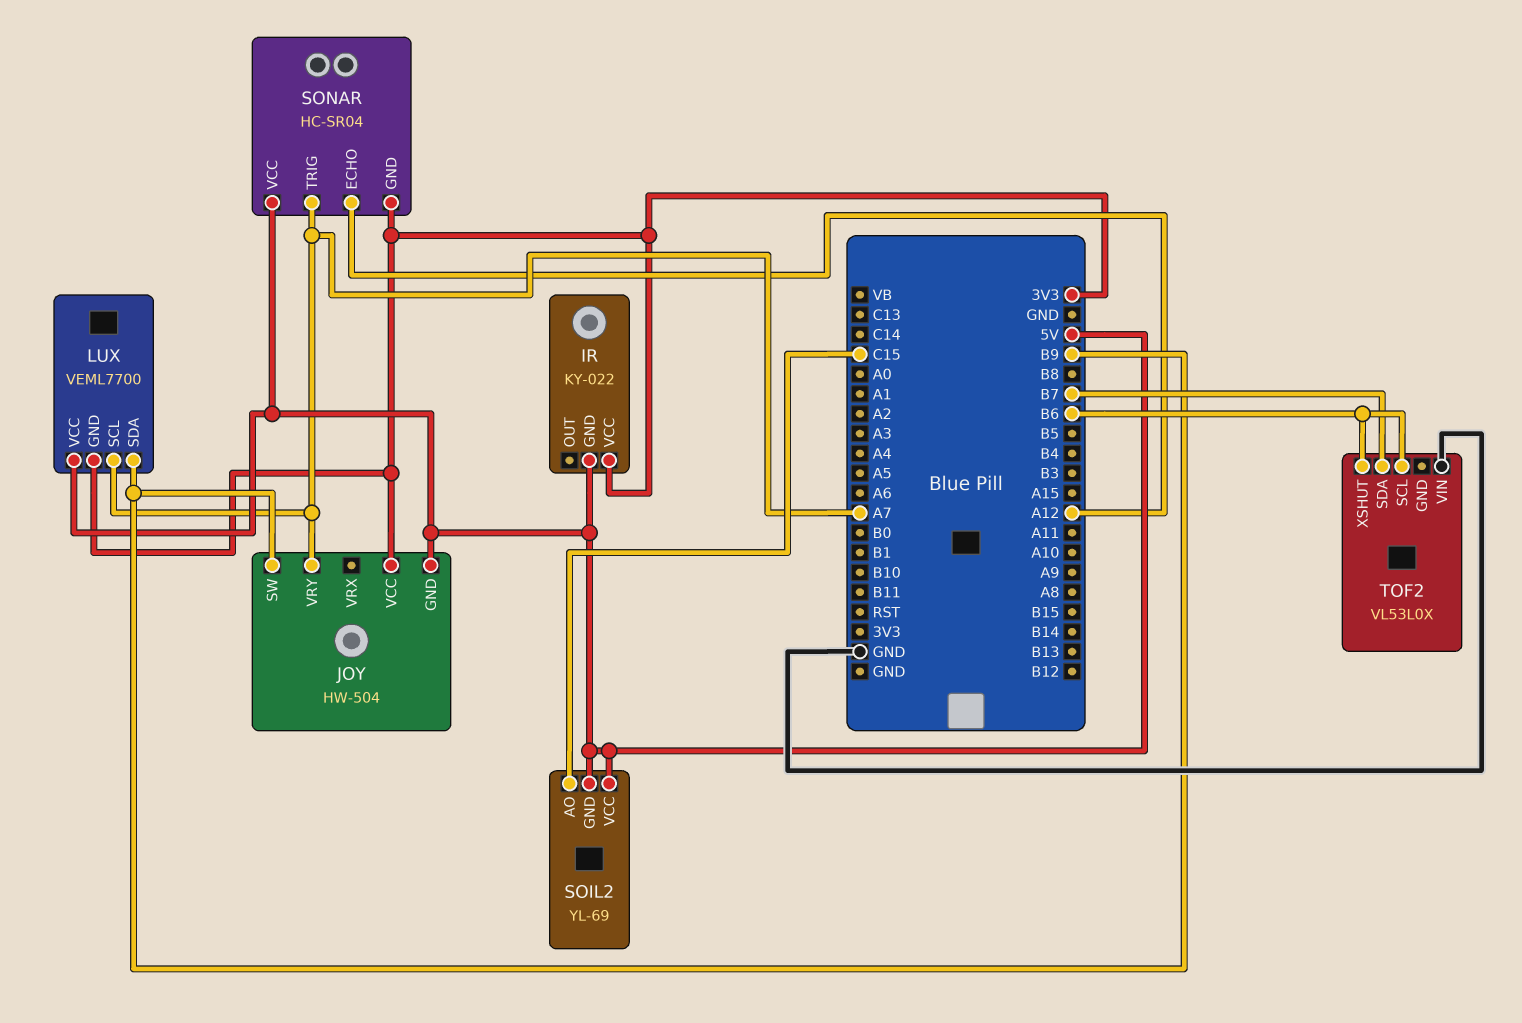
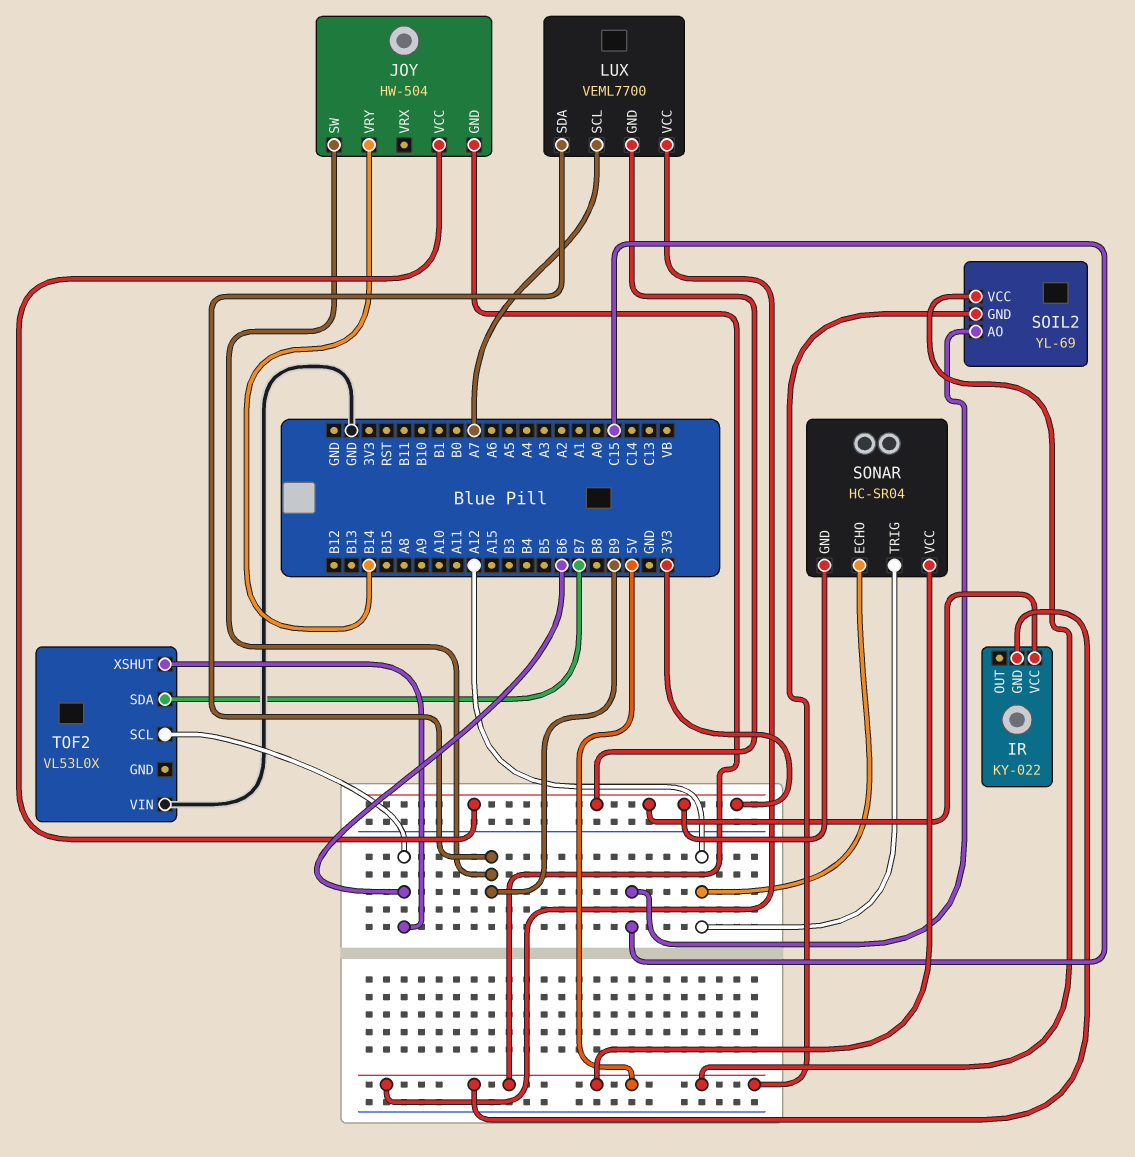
JOY pin VRY: A7 -> B14
SONAR pin TRIG: A7 -> A12

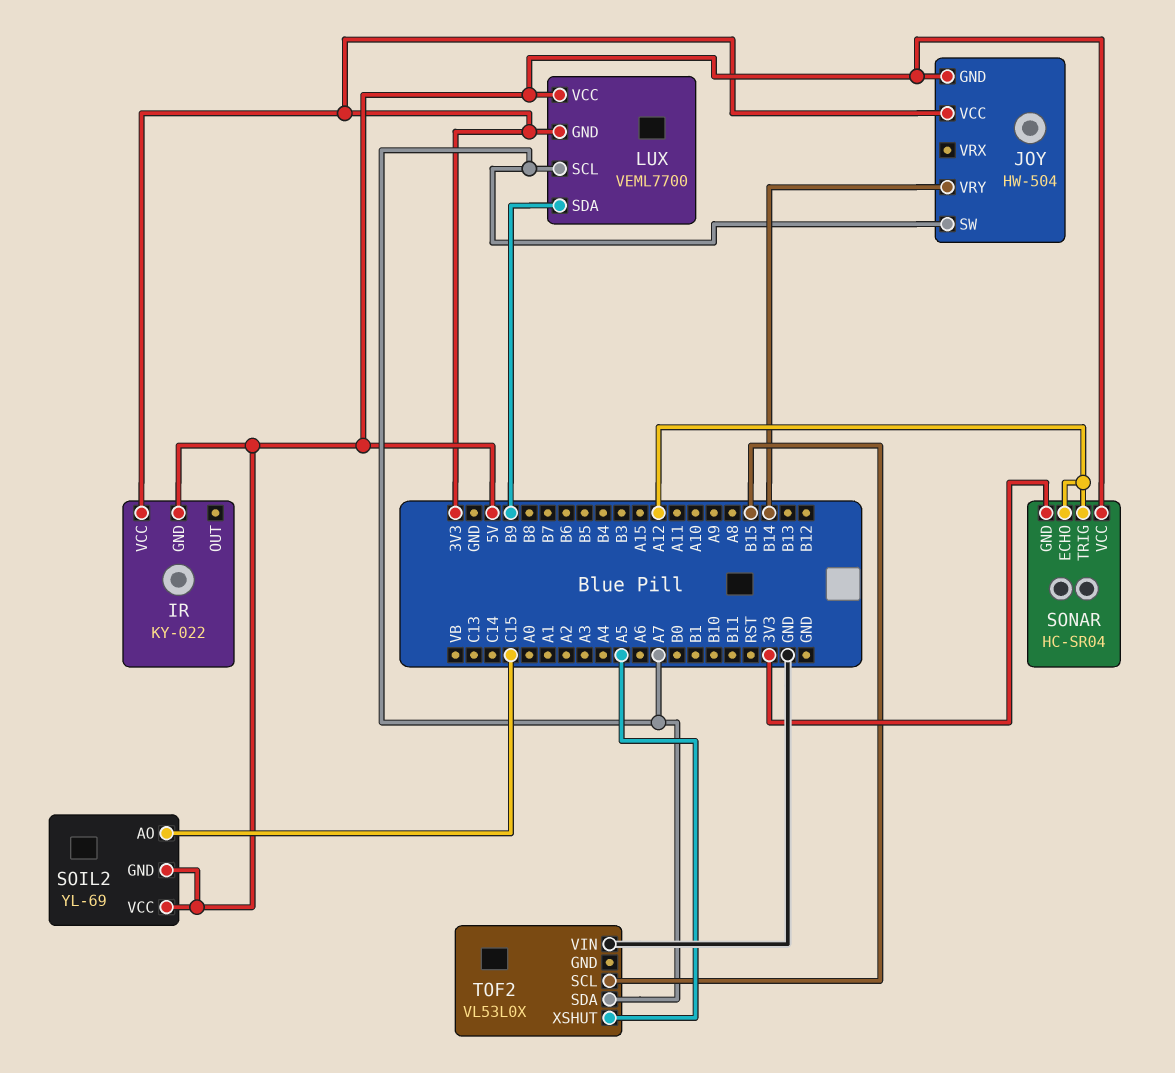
JOY pin SW: B9 -> A7
TOF2 pin SCL: B6 -> B15
TOF2 pin SDA: B7 -> A7
TOF2 pin XSHUT: B6 -> A5

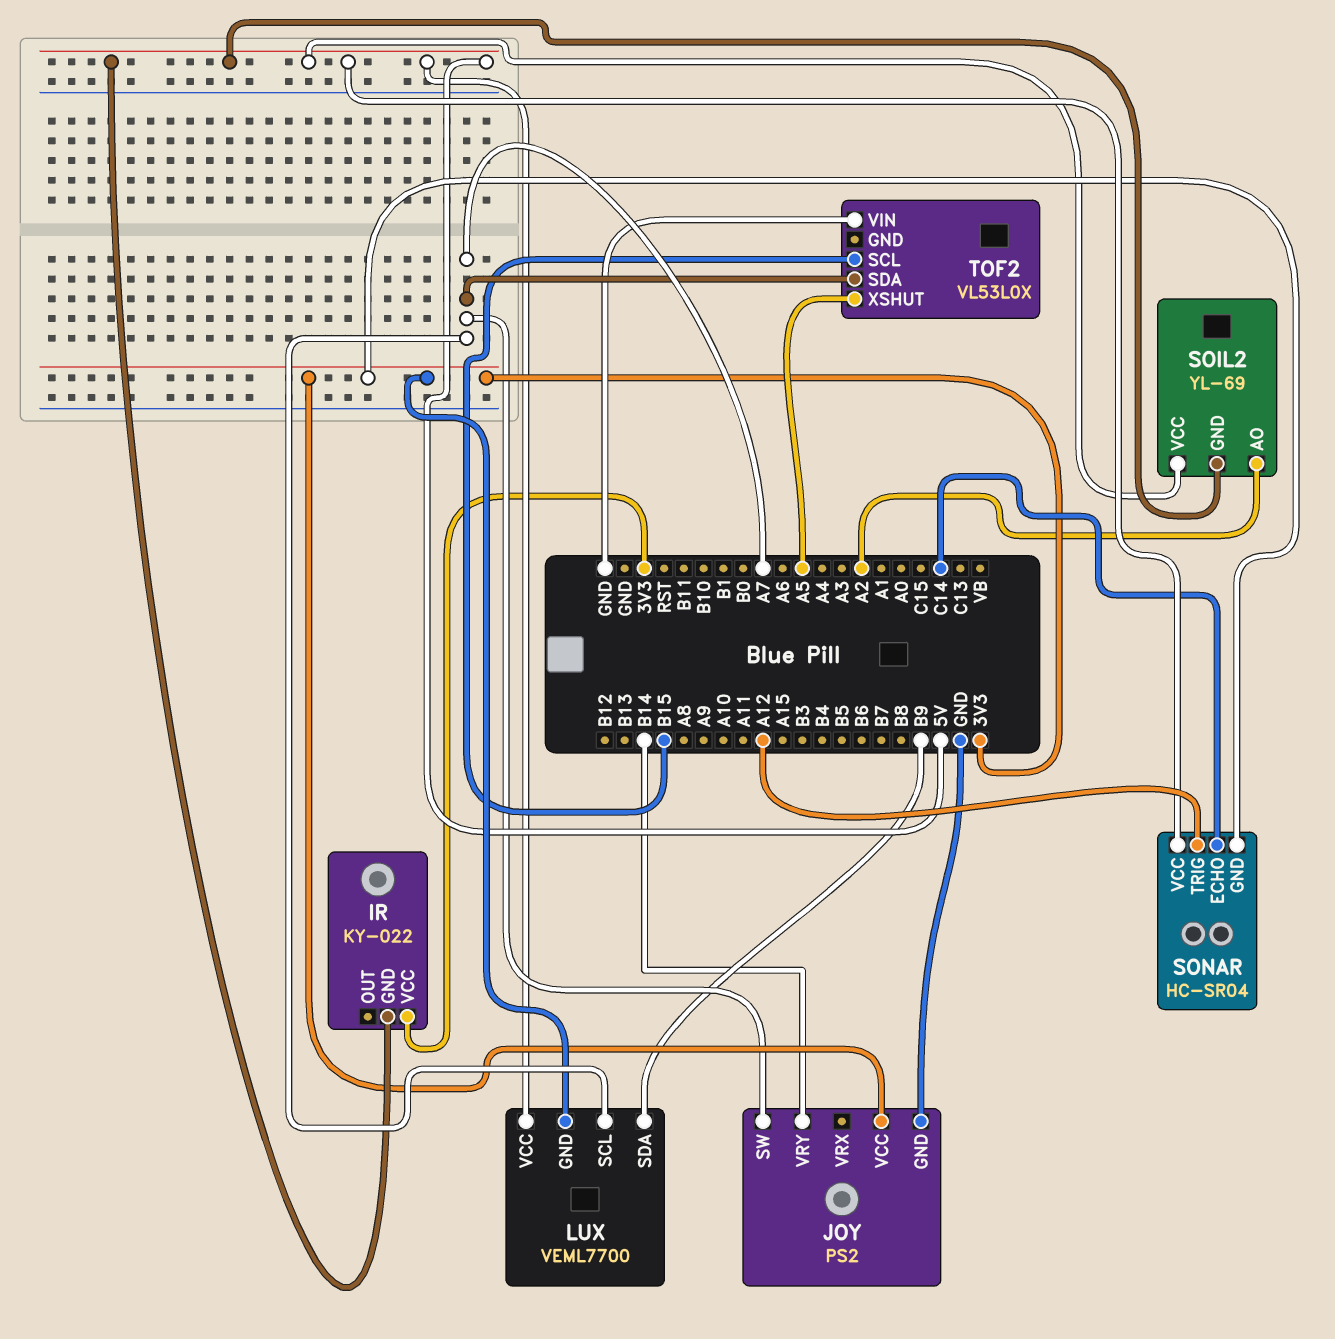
JOY: HW-504 -> PS2
JOY pin GND: 5V -> GND
SOIL2 pin AO: C15 -> A2
SONAR pin ECHO: A12 -> C14

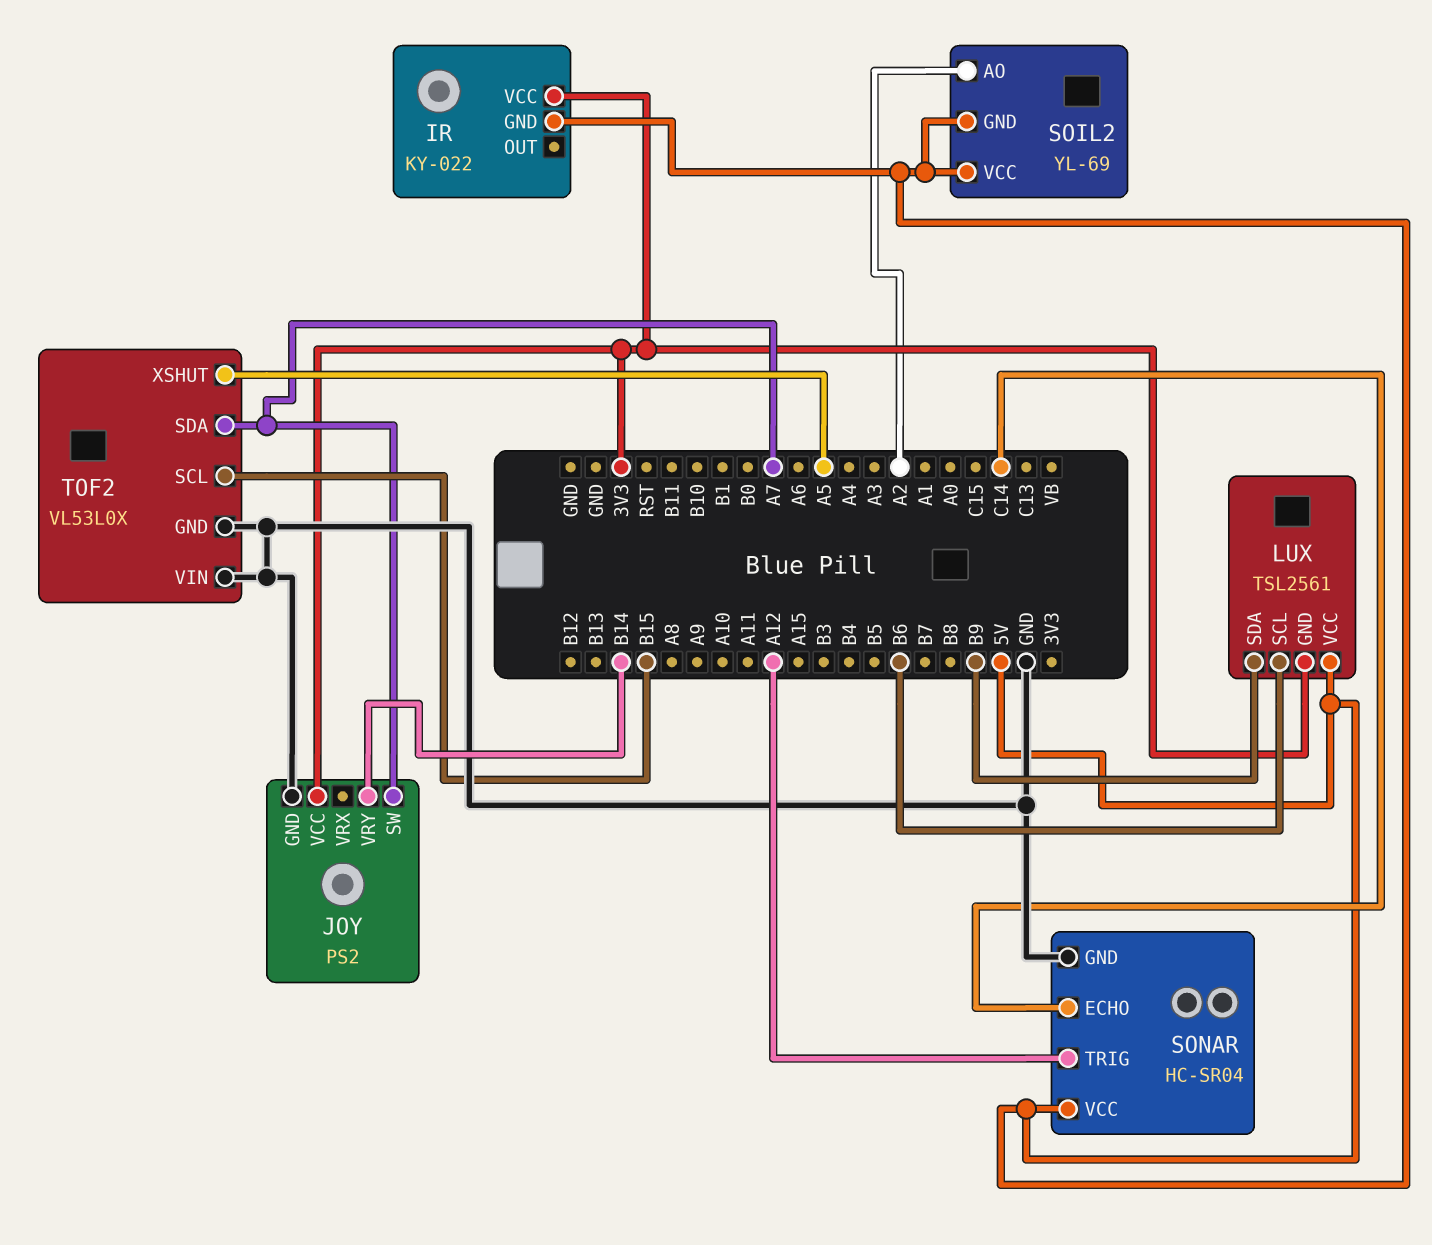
LUX: VEML7700 -> TSL2561
LUX pin SCL: A7 -> B6
SONAR pin GND: 3V3 -> GND
TOF2 pin GND: none -> GND

